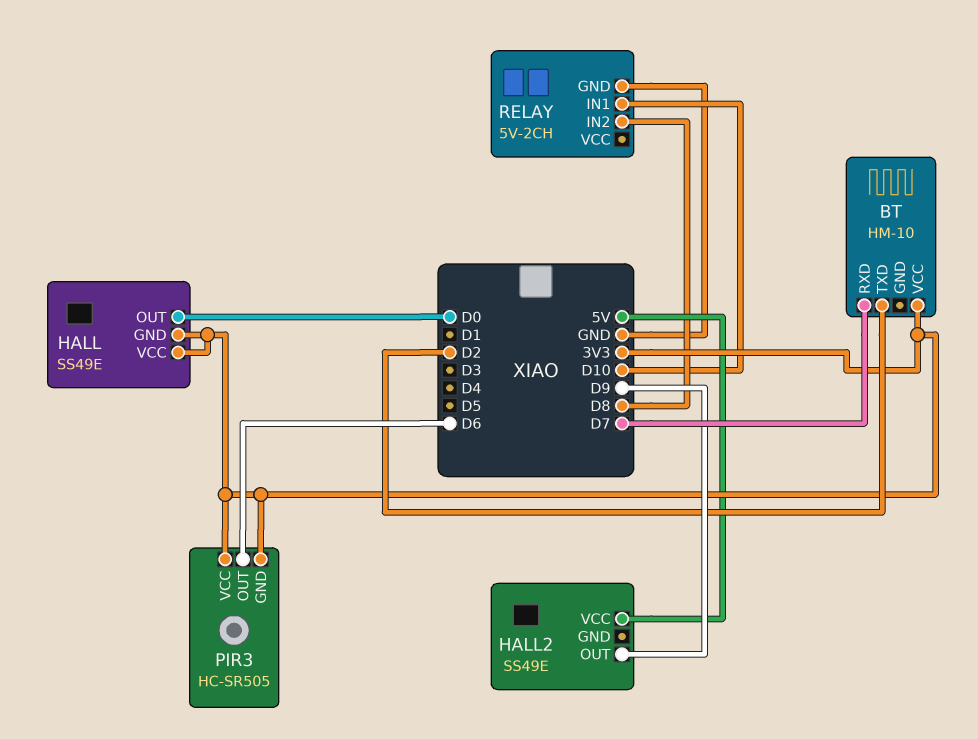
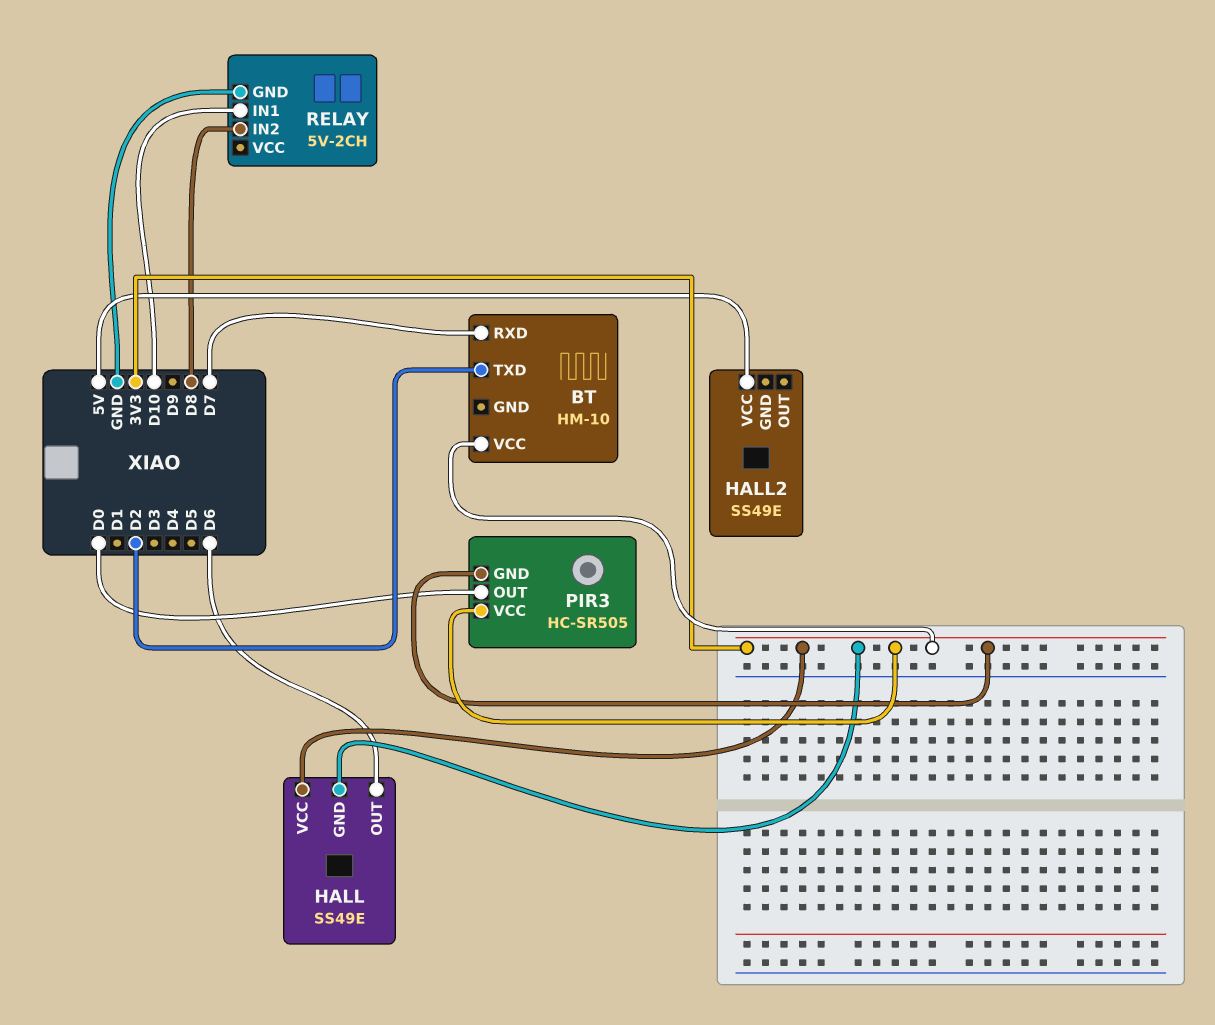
HALL pin OUT: D0 -> D6
HALL2 pin OUT: D9 -> none
PIR3 pin OUT: D6 -> D0

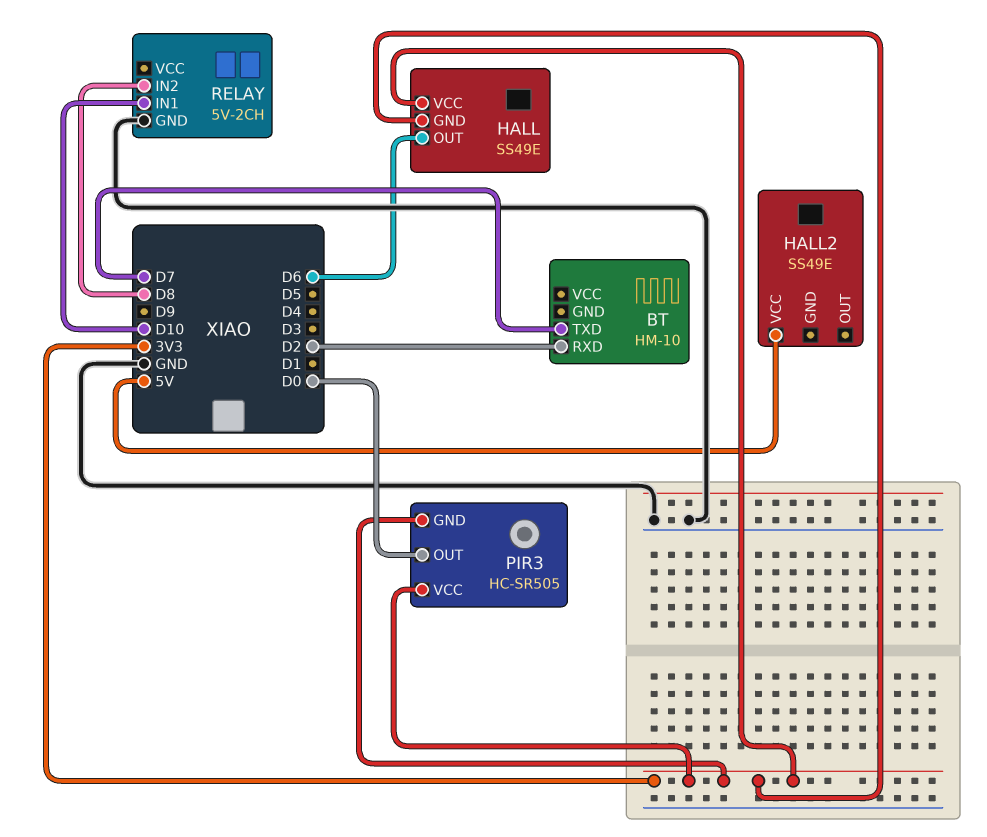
BT pin RXD: D7 -> D2
BT pin TXD: D2 -> D7
BT pin VCC: 3V3 -> none

